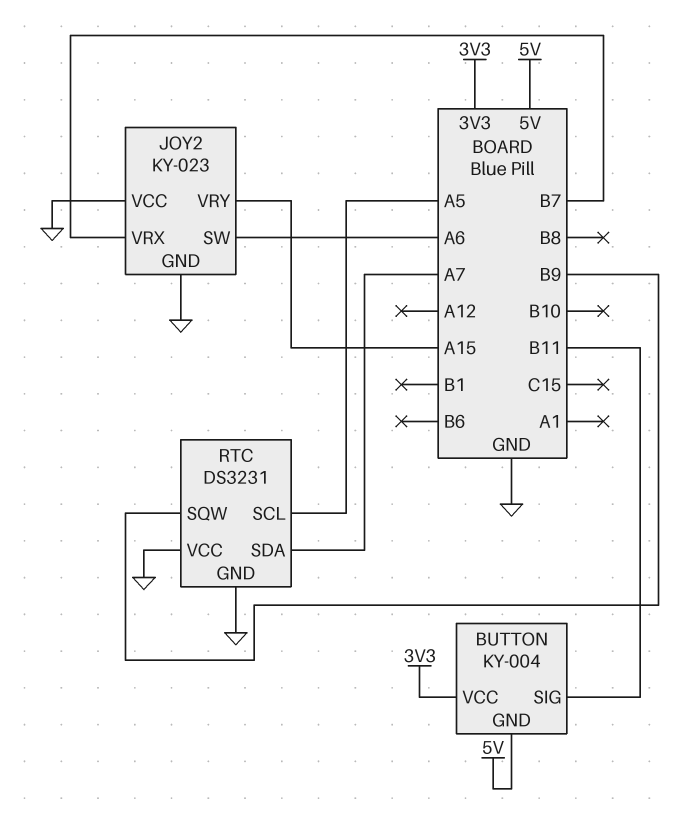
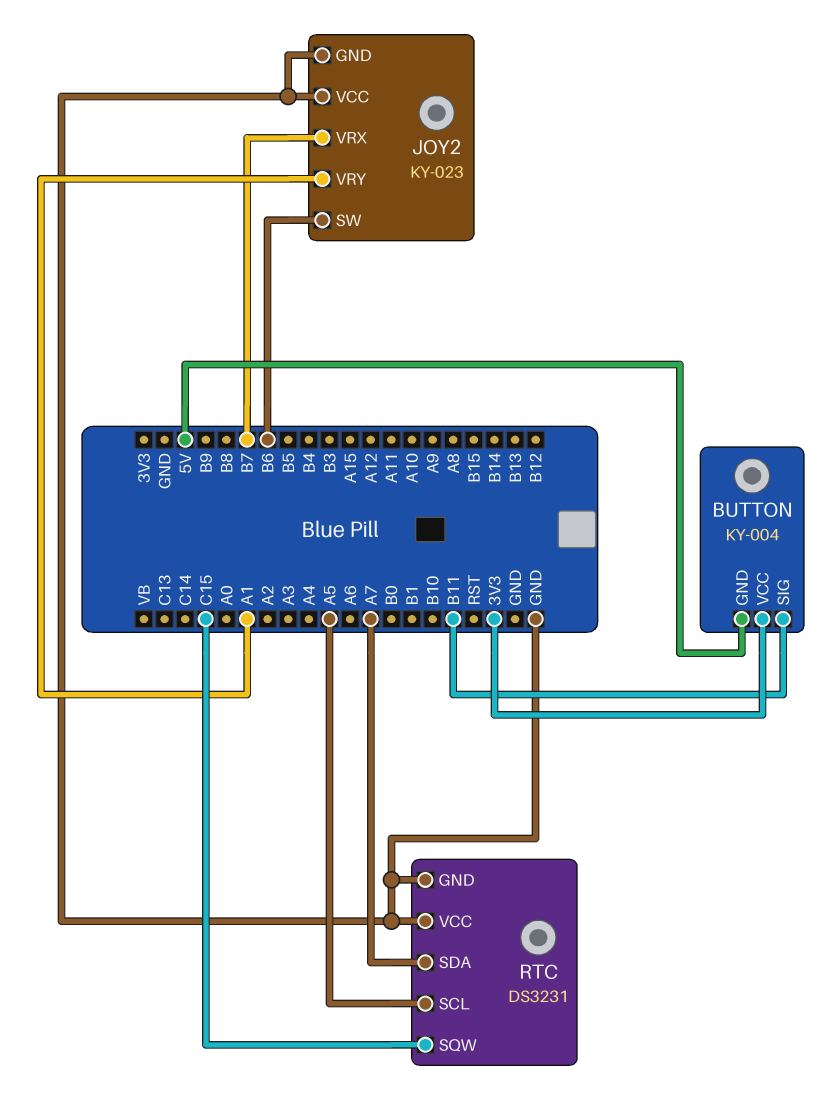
JOY2 pin SW: A6 -> B6
JOY2 pin VRY: A15 -> A1
RTC pin SQW: B9 -> C15

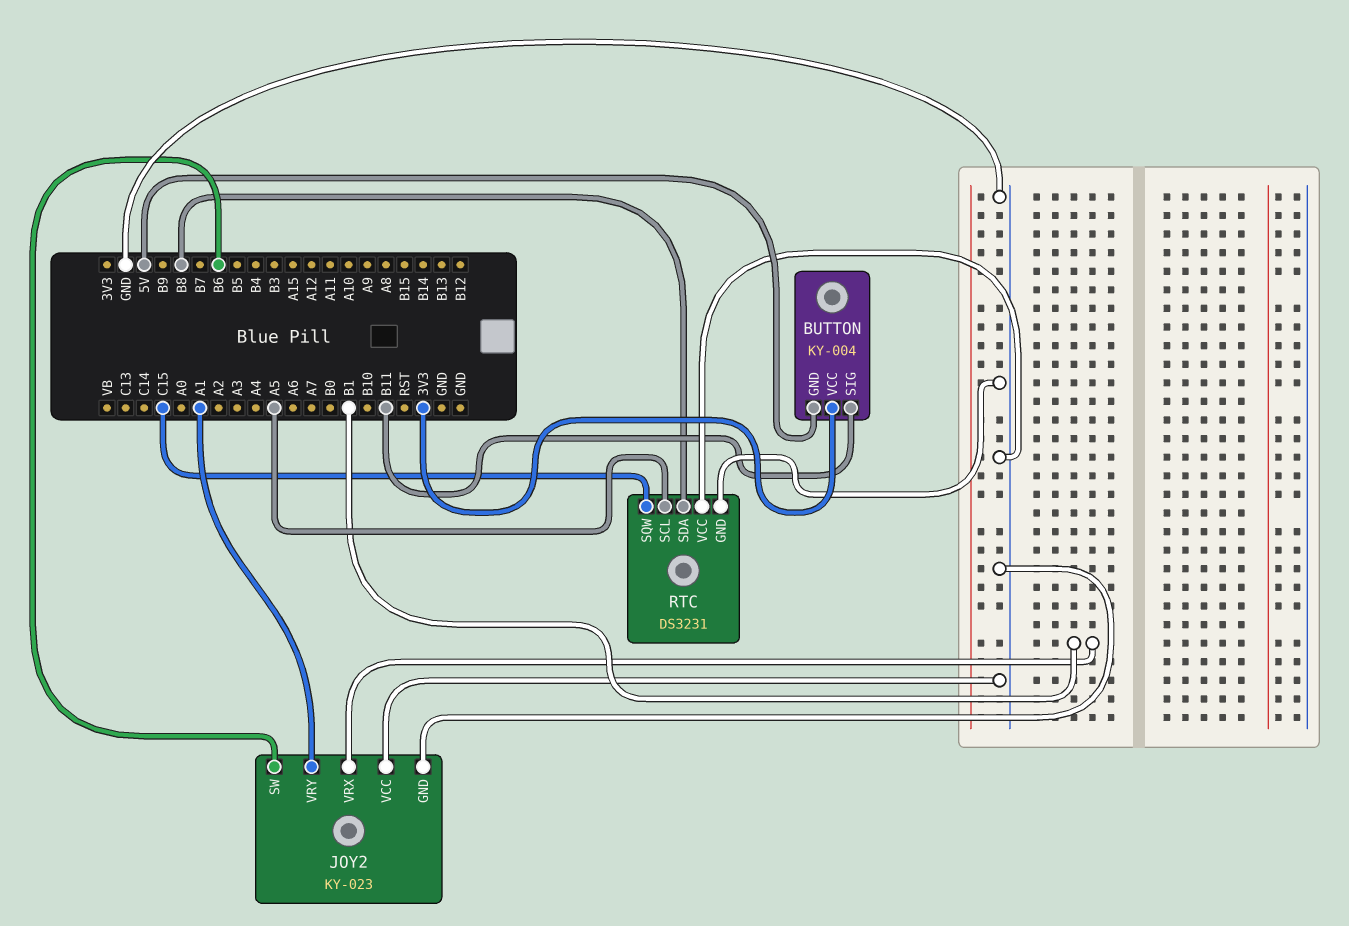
JOY2 pin VRX: B7 -> B1
RTC pin SDA: A7 -> B8

